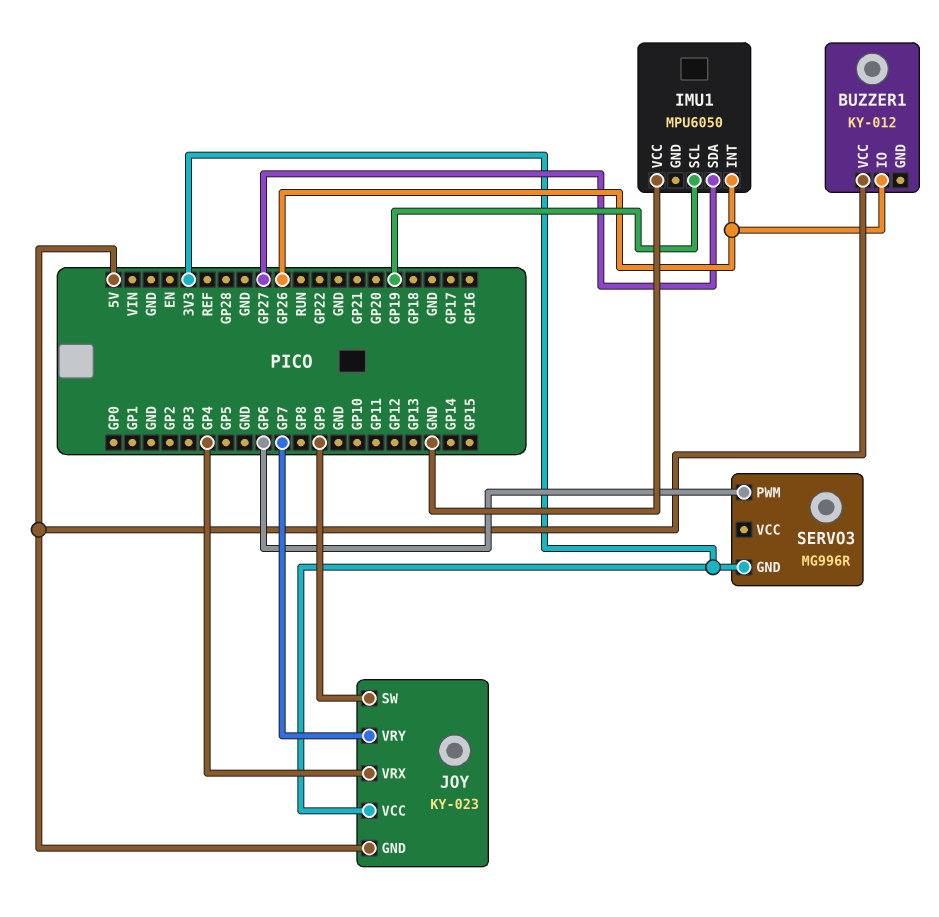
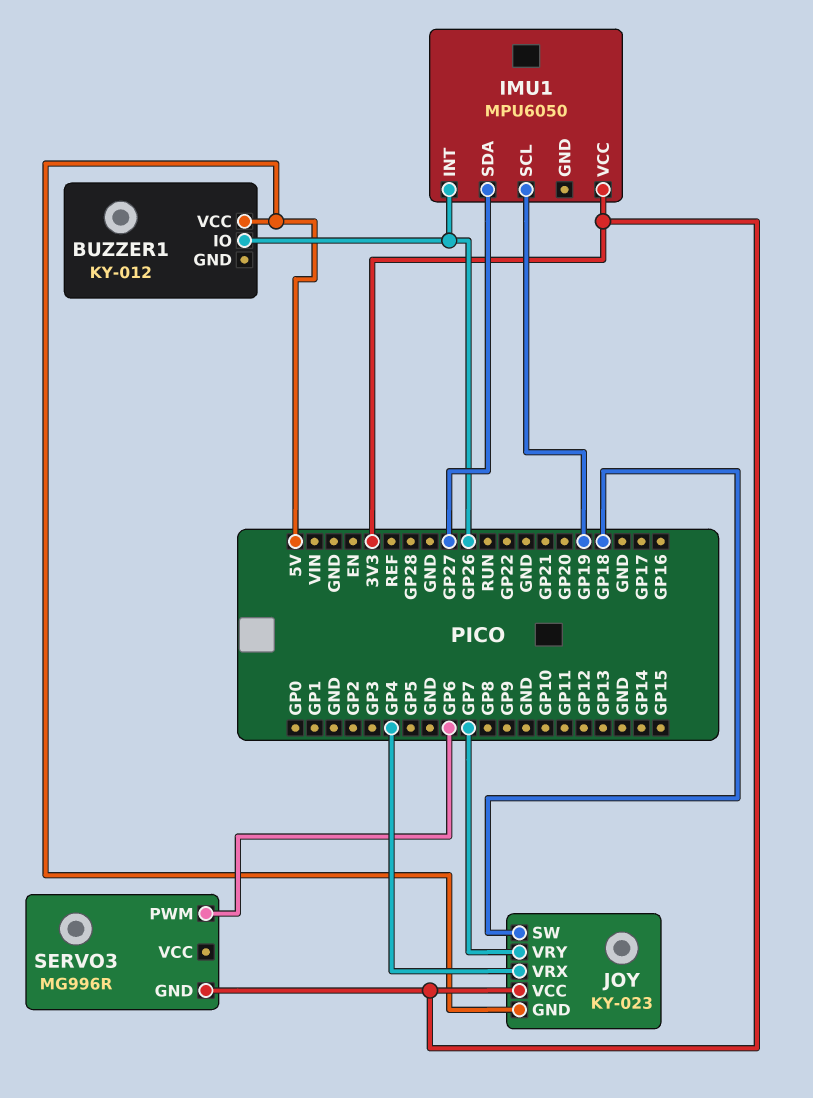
IMU1 pin VCC: GND -> 3V3
JOY pin SW: GP9 -> GP18

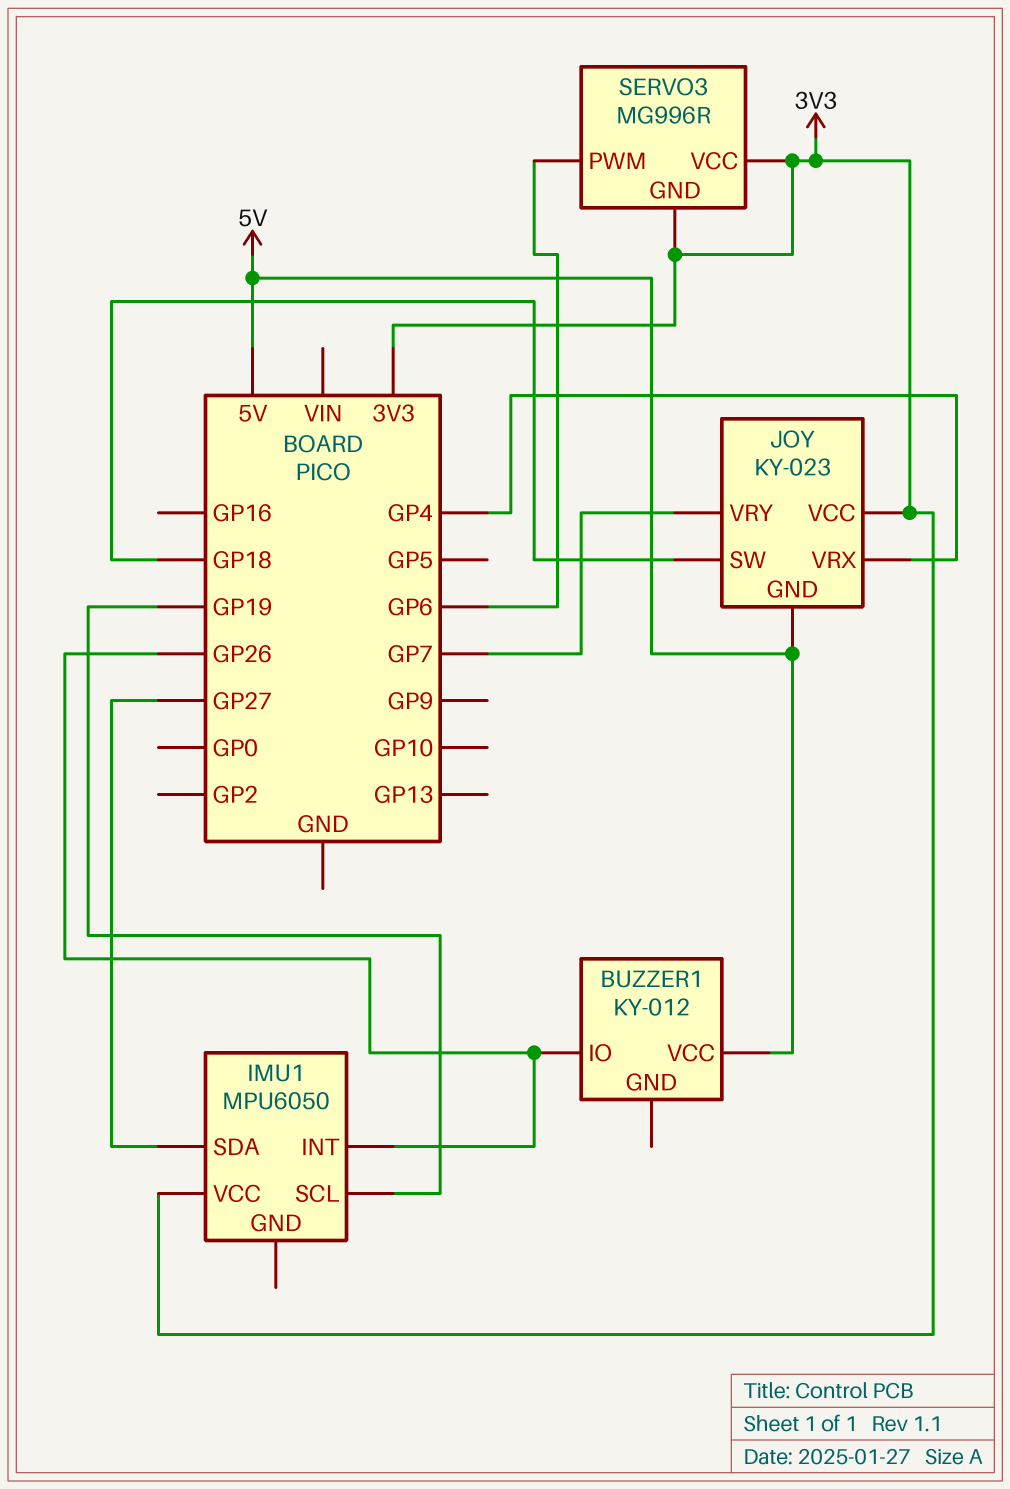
SERVO3 pin VCC: none -> 3V3

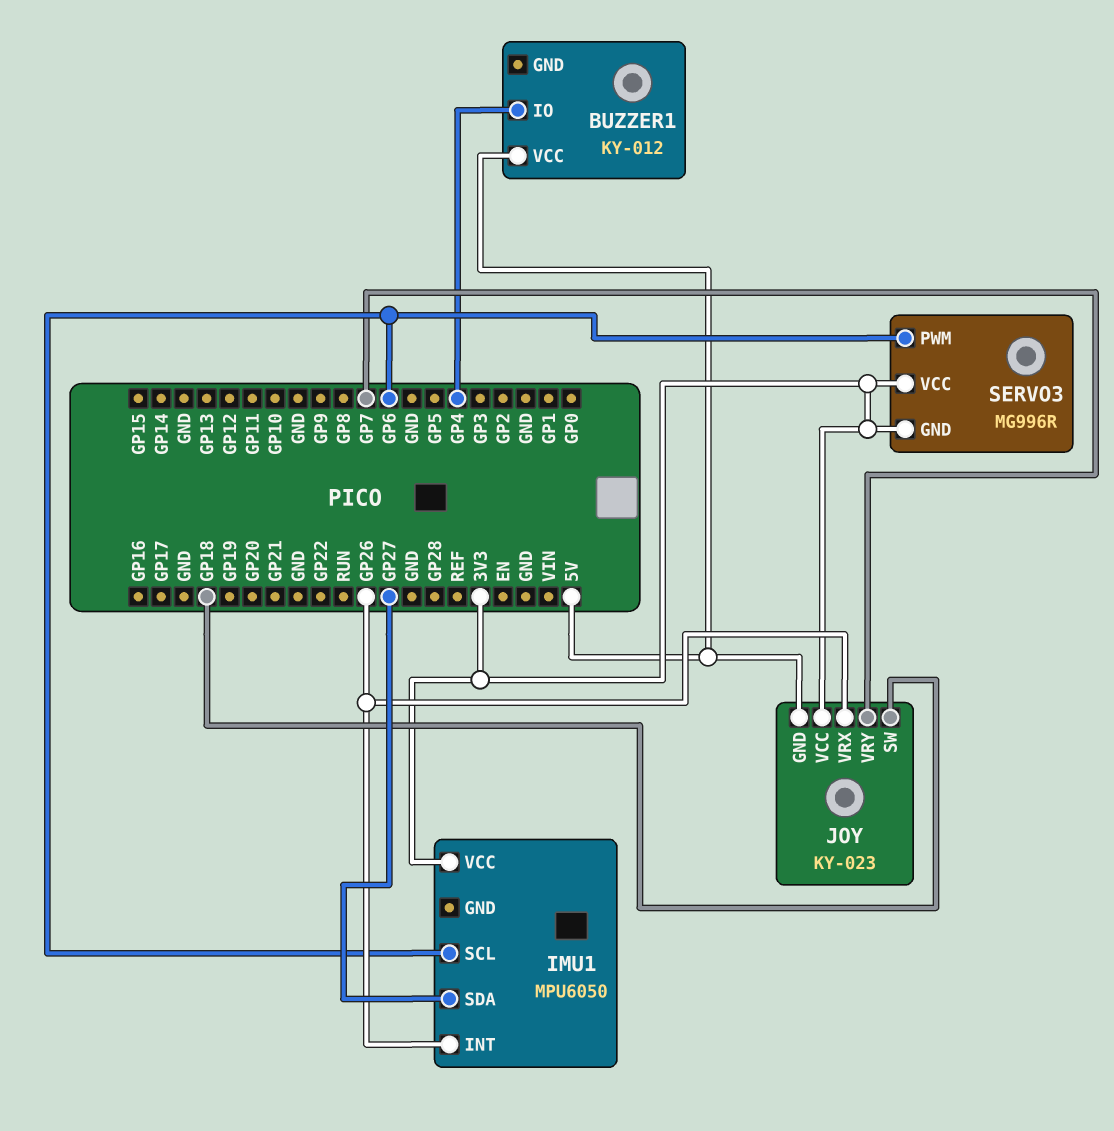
BUZZER1 pin IO: GP26 -> GP4
IMU1 pin SCL: GP19 -> GP6
JOY pin VRX: GP4 -> GP26

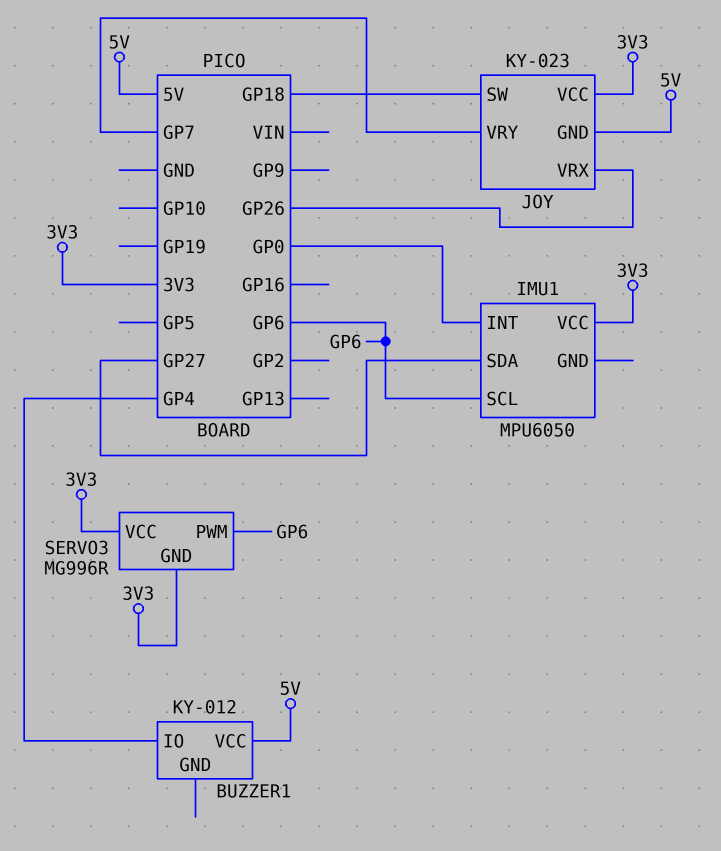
IMU1 pin INT: GP26 -> GP0

